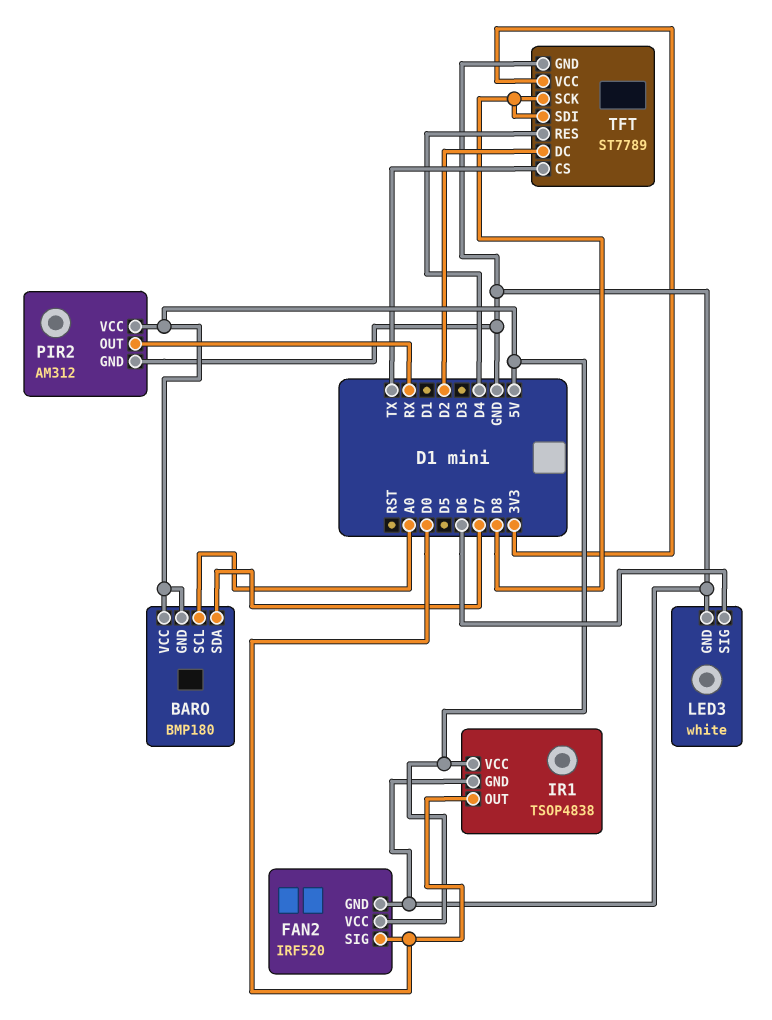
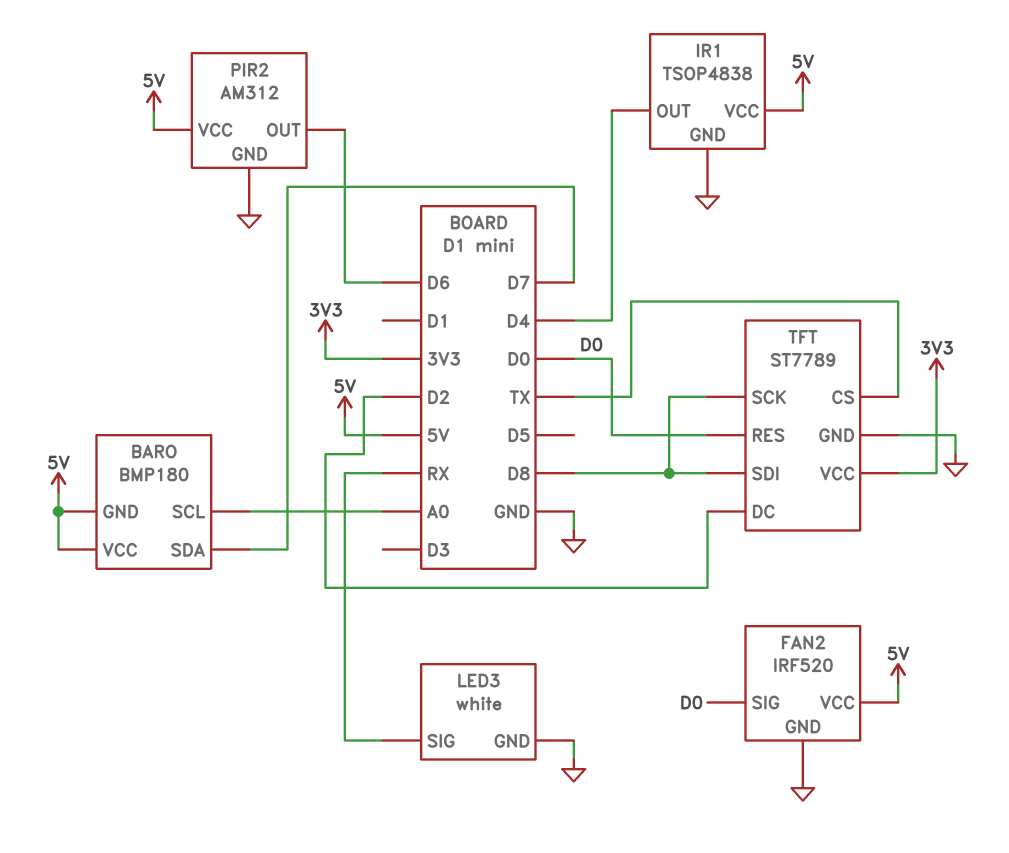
IR1 pin OUT: D0 -> D4
LED3 pin SIG: D6 -> RX
PIR2 pin OUT: RX -> D6
TFT pin RES: D4 -> D0

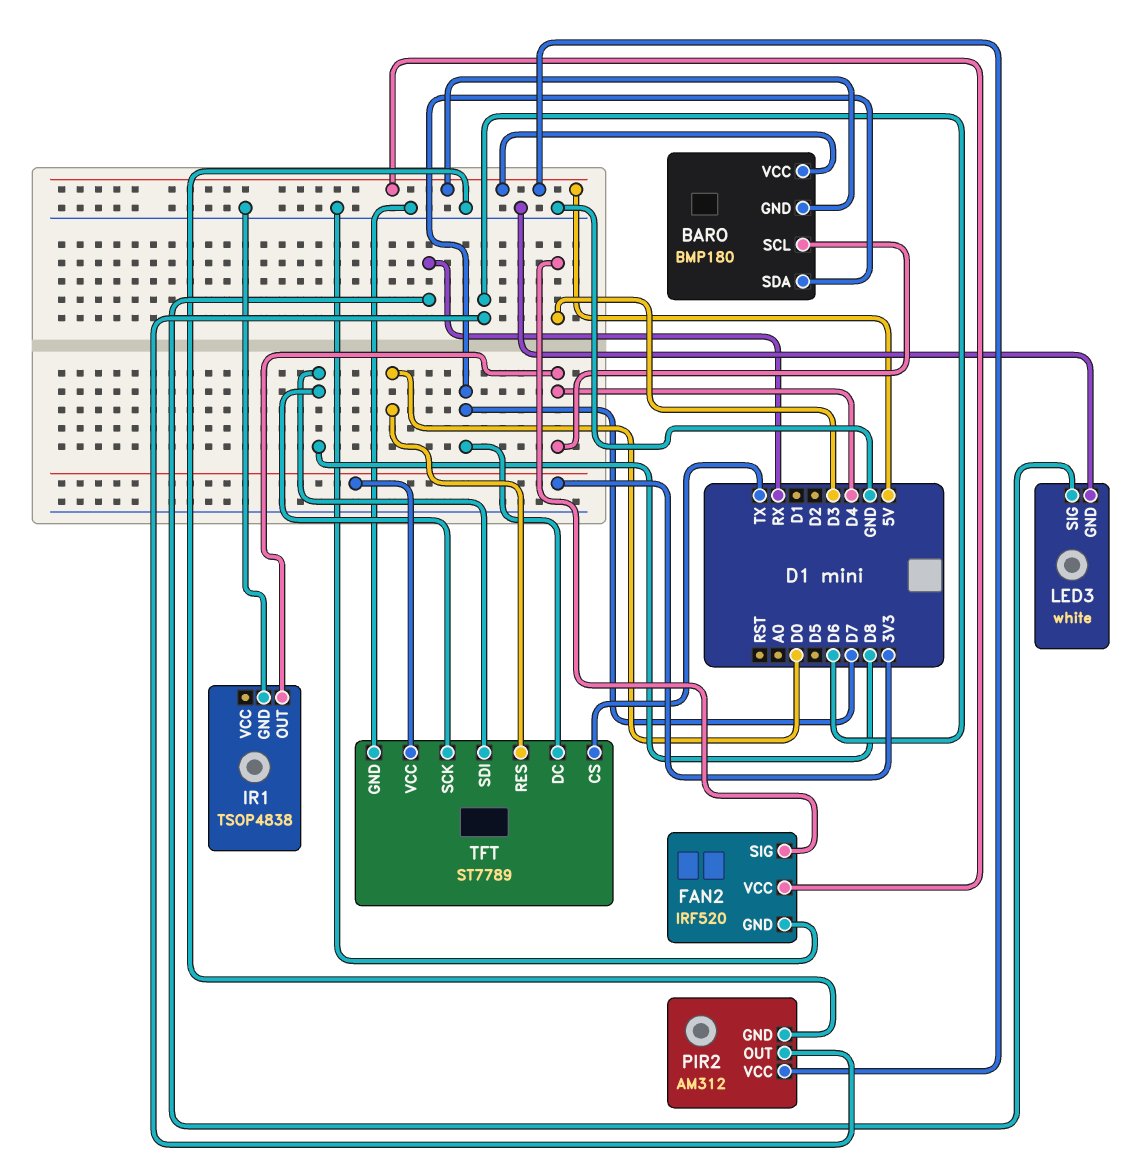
BARO pin SCL: A0 -> D4
FAN2 pin SIG: D0 -> D3
IR1 pin VCC: 5V -> none
TFT pin DC: D2 -> D7

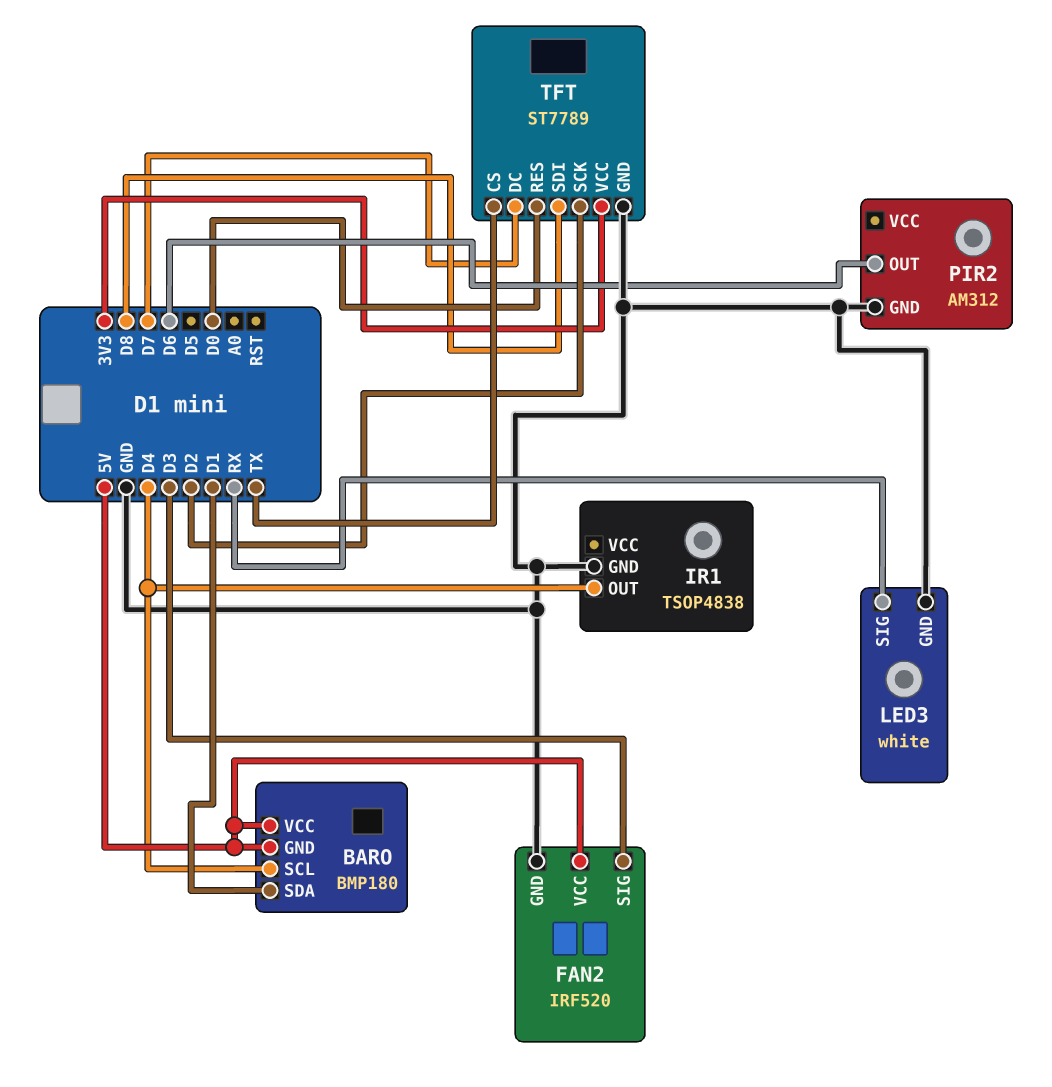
BARO pin SDA: D7 -> D1
PIR2 pin VCC: 5V -> none
TFT pin SCK: D8 -> D2

